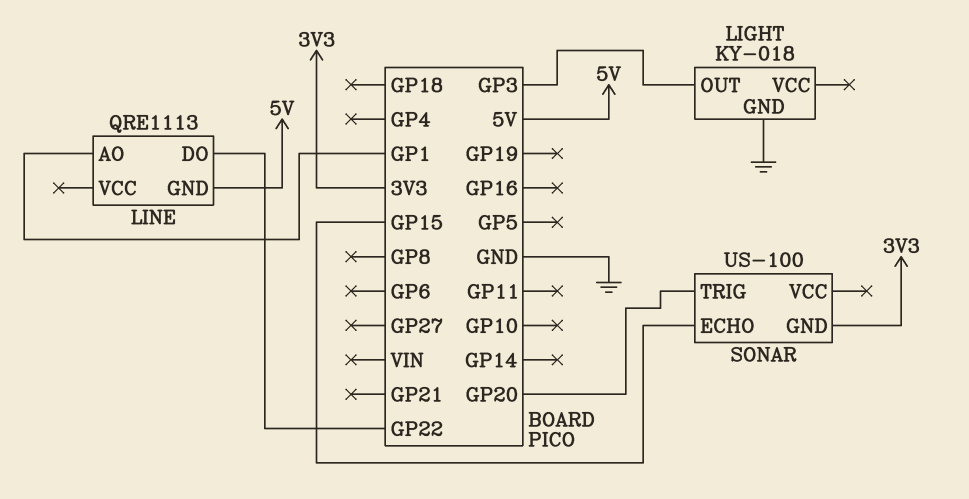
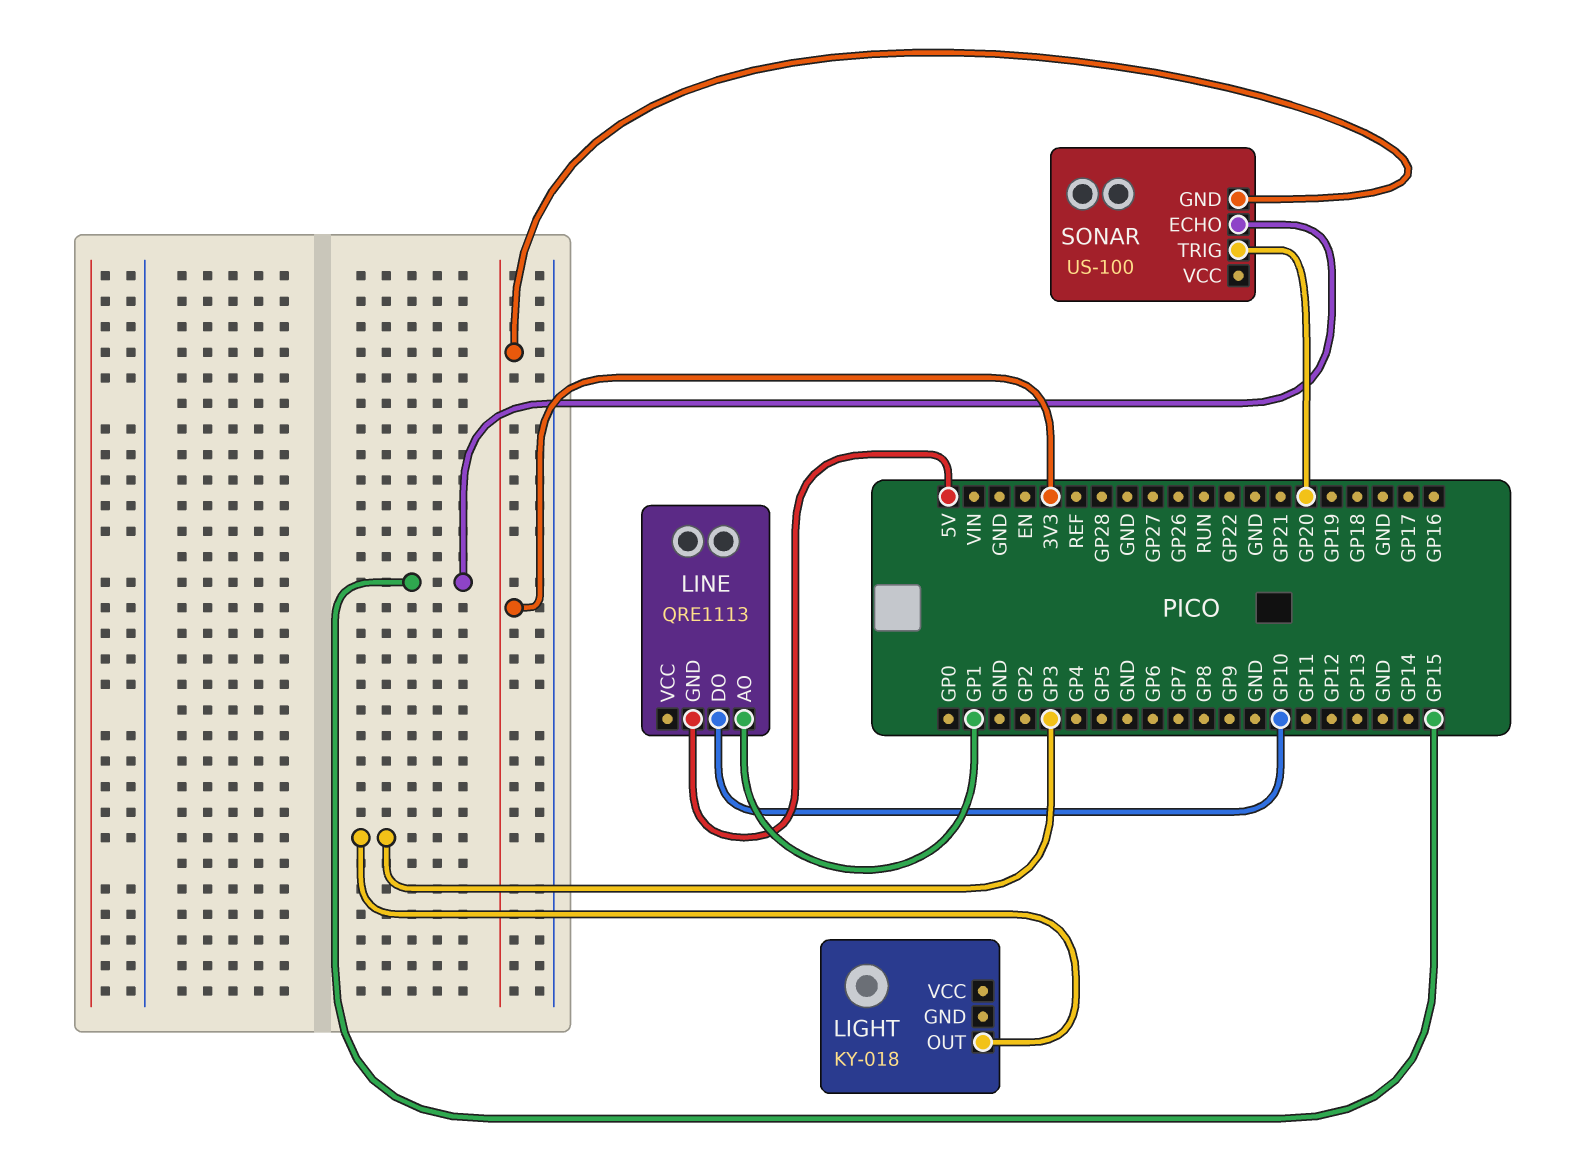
LIGHT pin GND: GND -> none
LINE pin DO: GP22 -> GP10

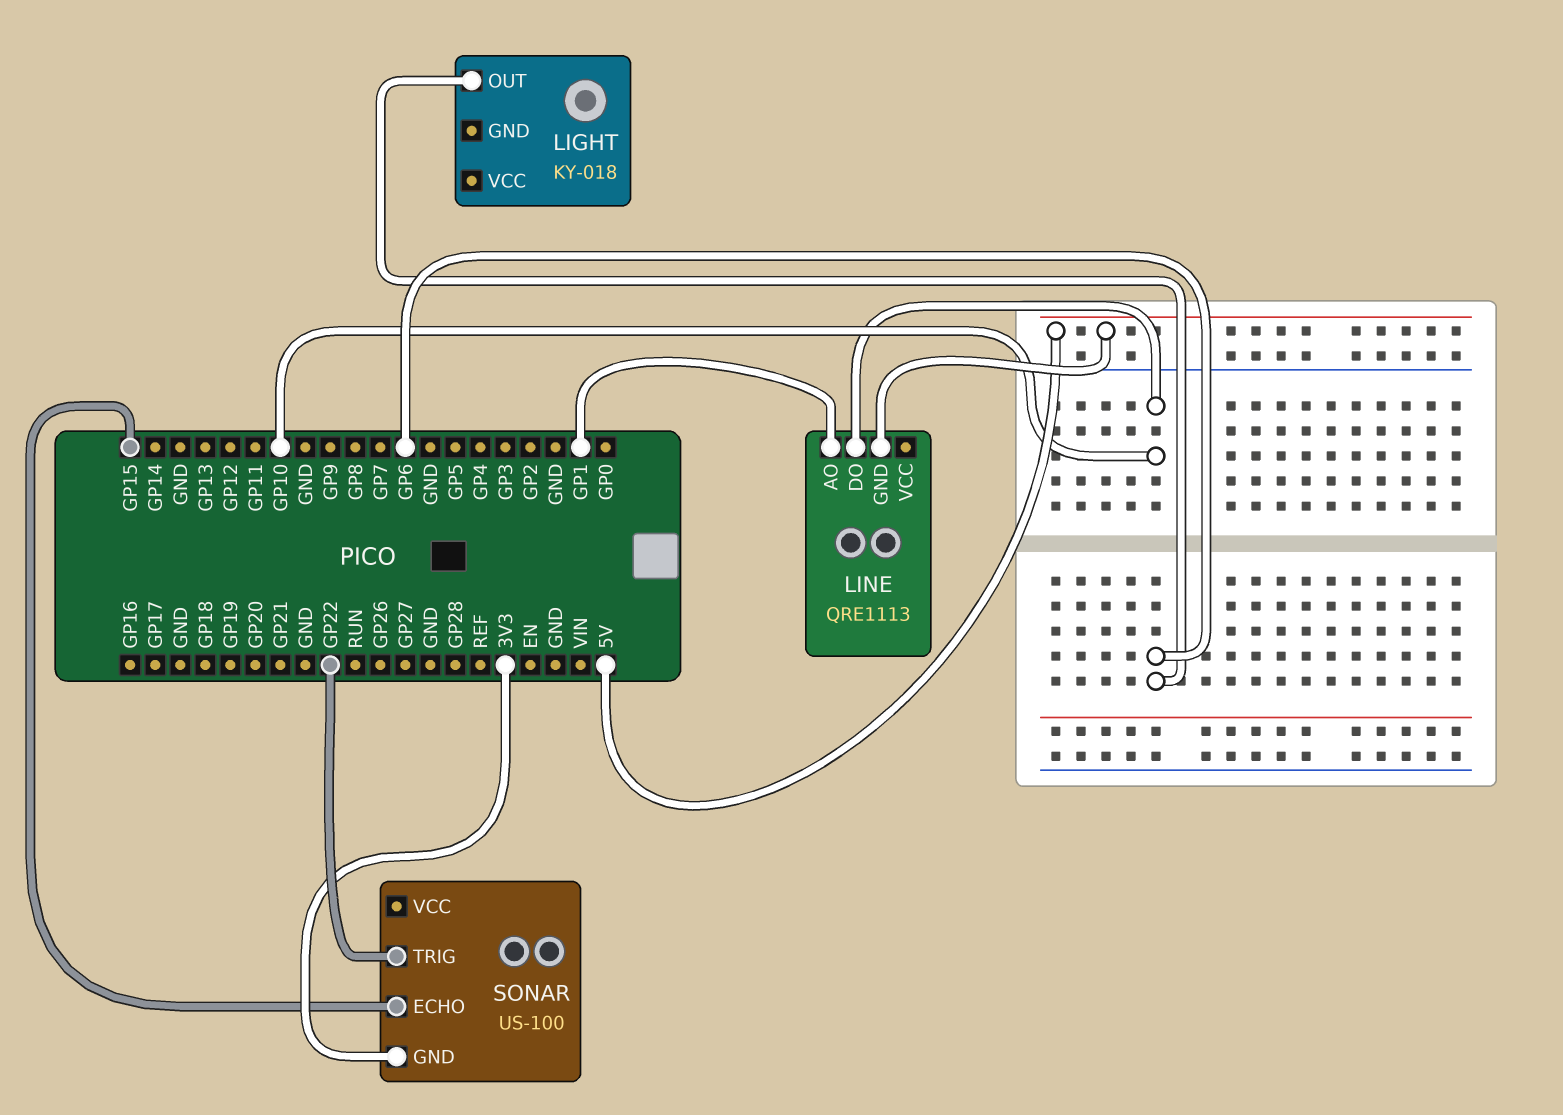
LIGHT pin OUT: GP3 -> GP6
SONAR pin TRIG: GP20 -> GP22

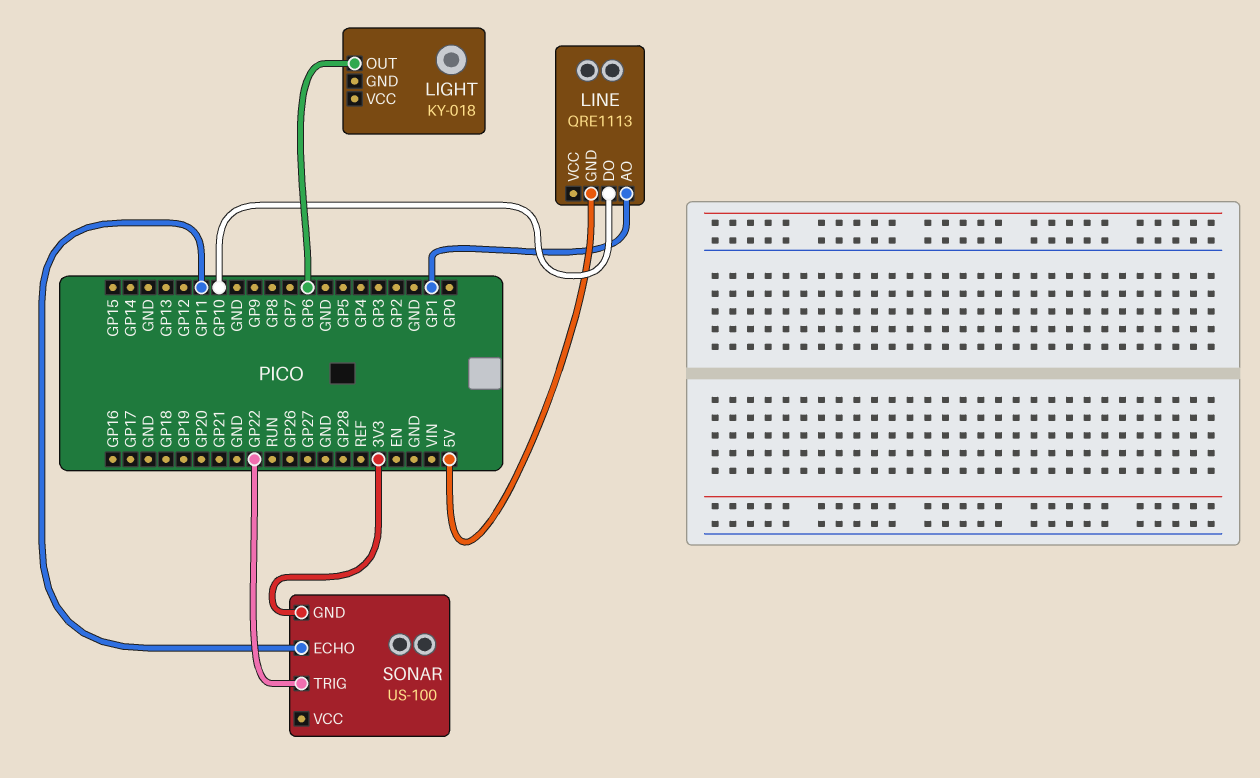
SONAR pin ECHO: GP15 -> GP11

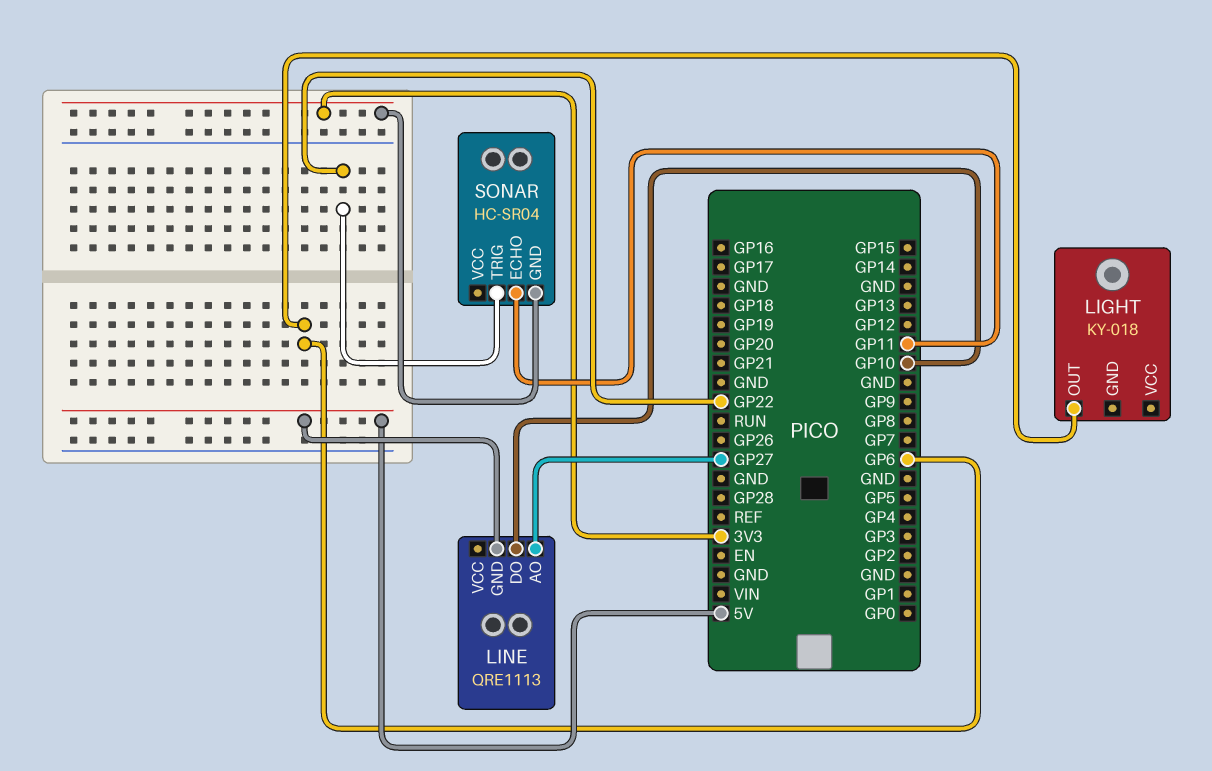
LINE pin AO: GP1 -> GP27
SONAR: US-100 -> HC-SR04

